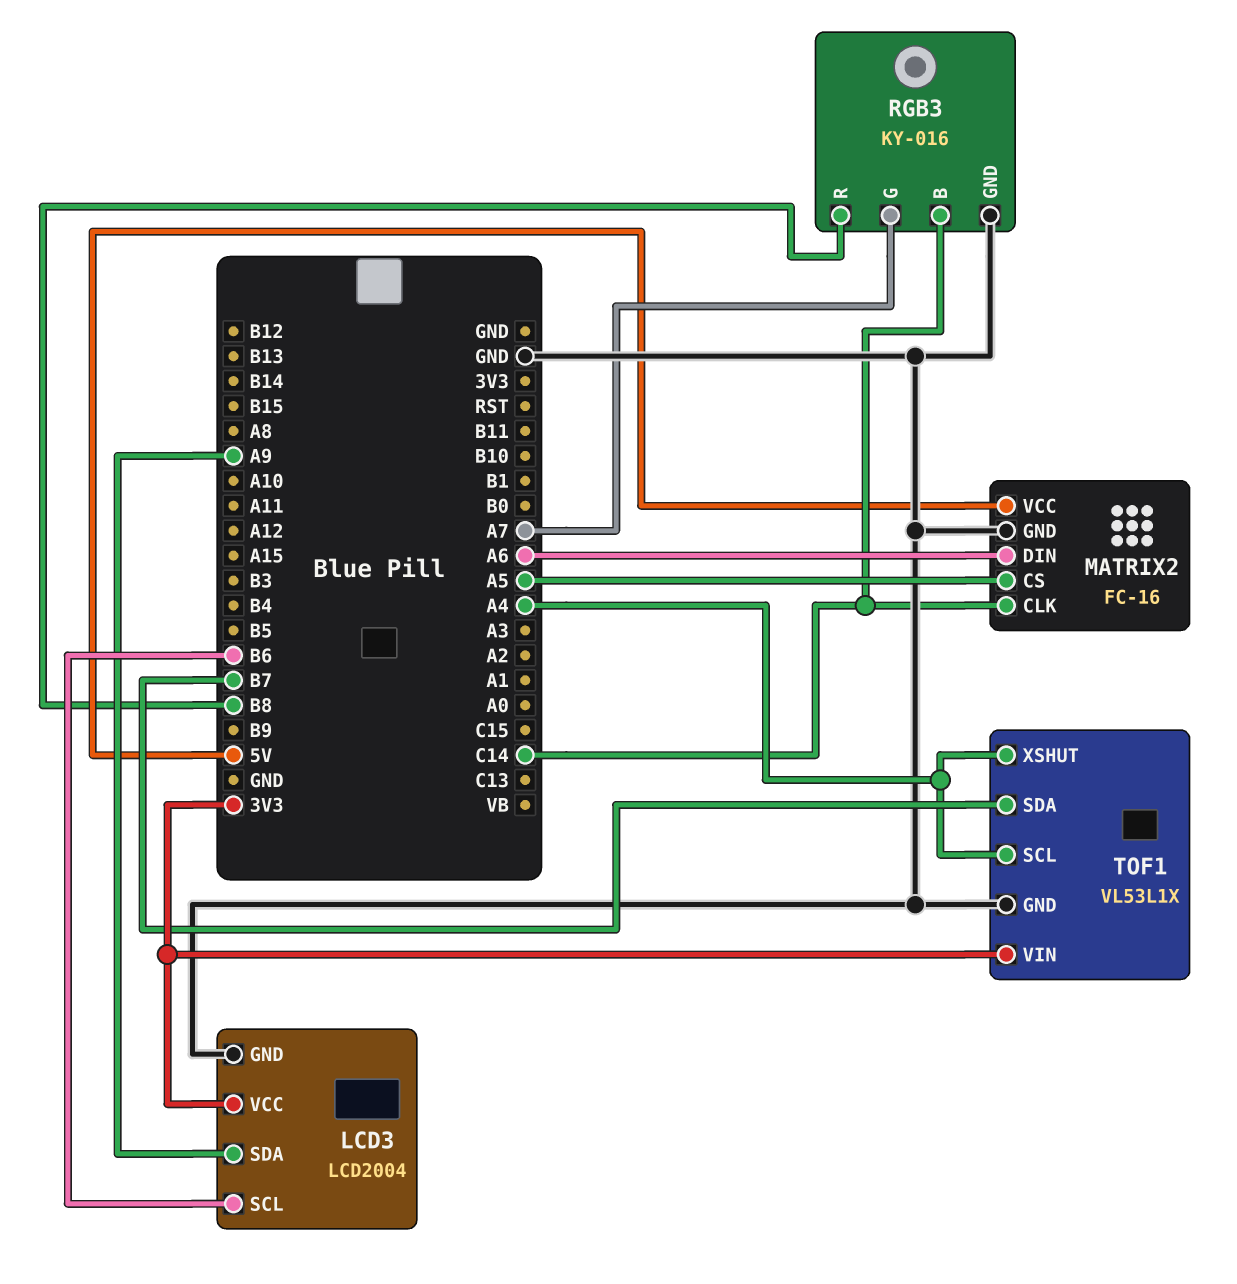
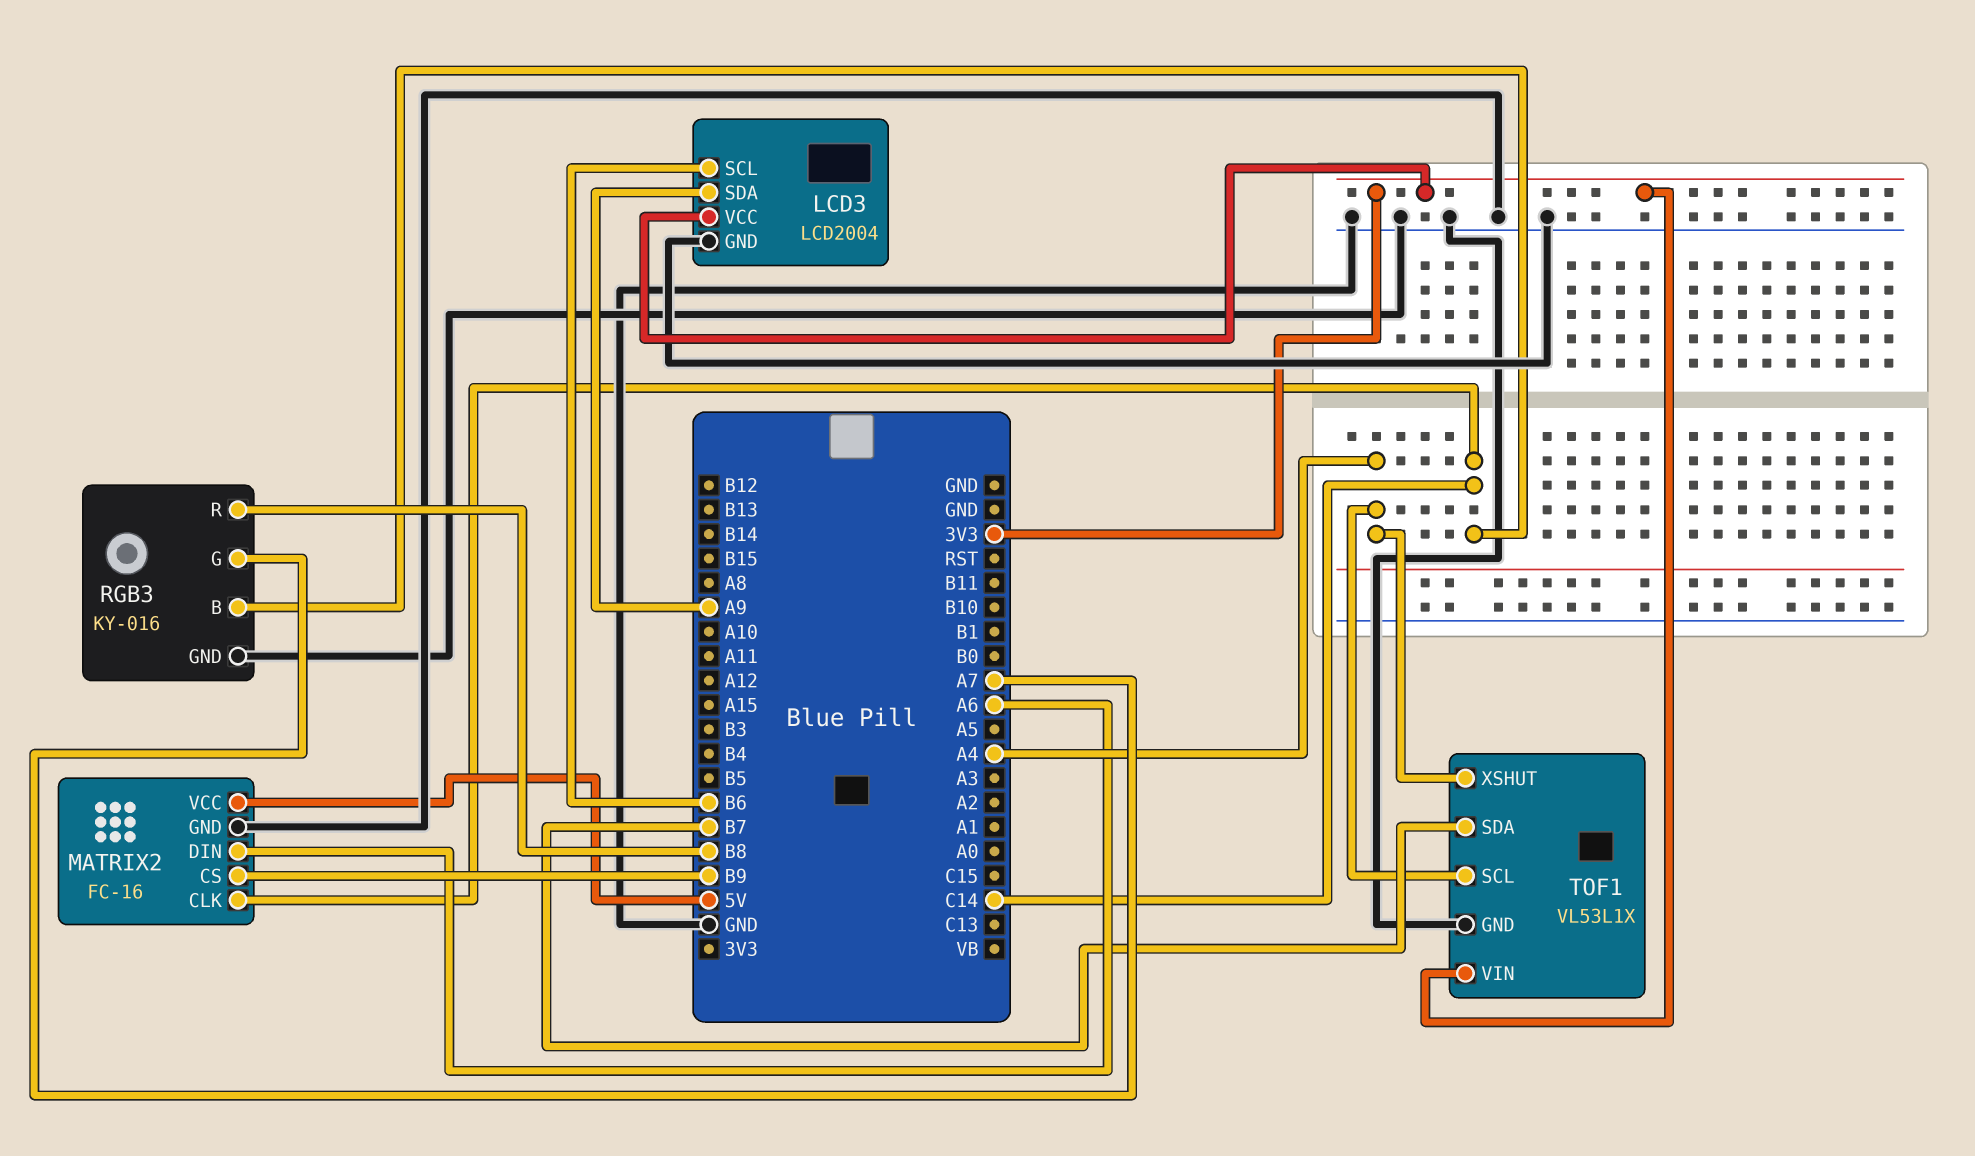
MATRIX2 pin CS: A5 -> B9

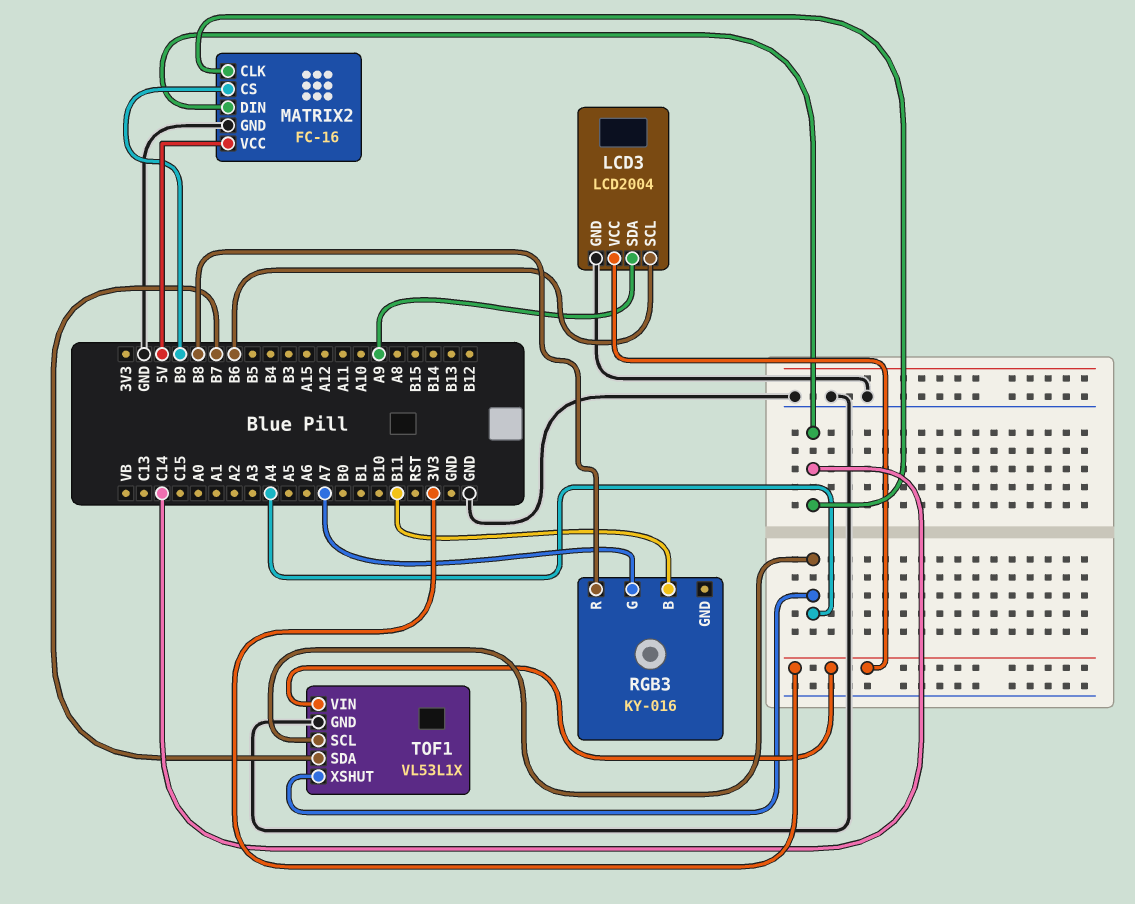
MATRIX2 pin DIN: A6 -> C14
RGB3 pin B: C14 -> B11
RGB3 pin GND: GND -> none

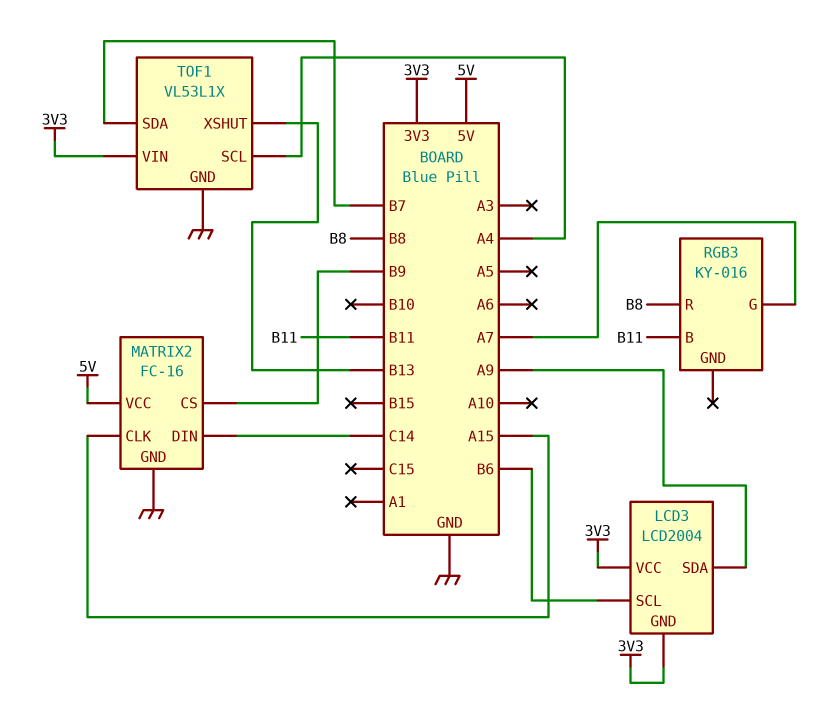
LCD3 pin GND: GND -> 3V3
MATRIX2 pin CLK: C14 -> A15
TOF1 pin XSHUT: A4 -> B13

